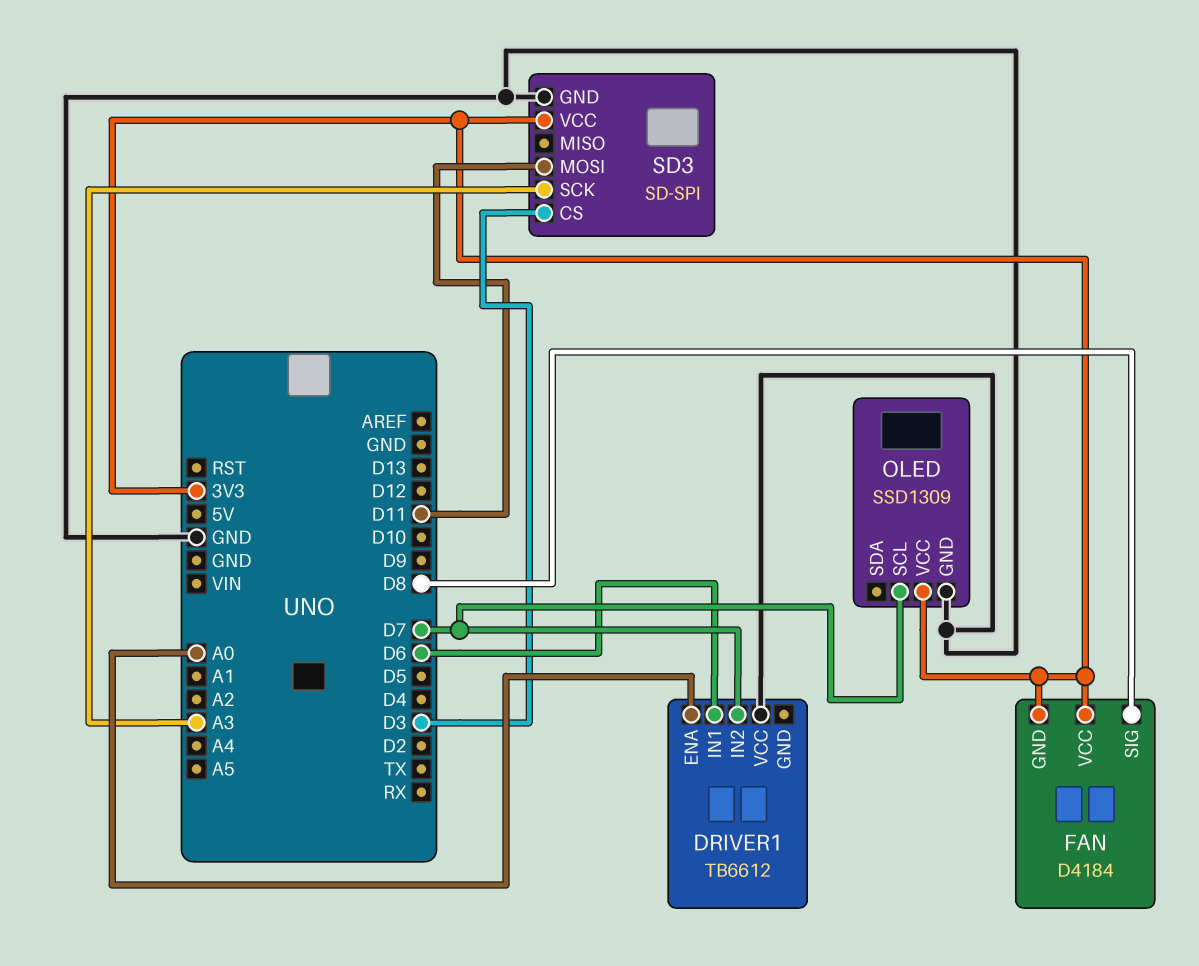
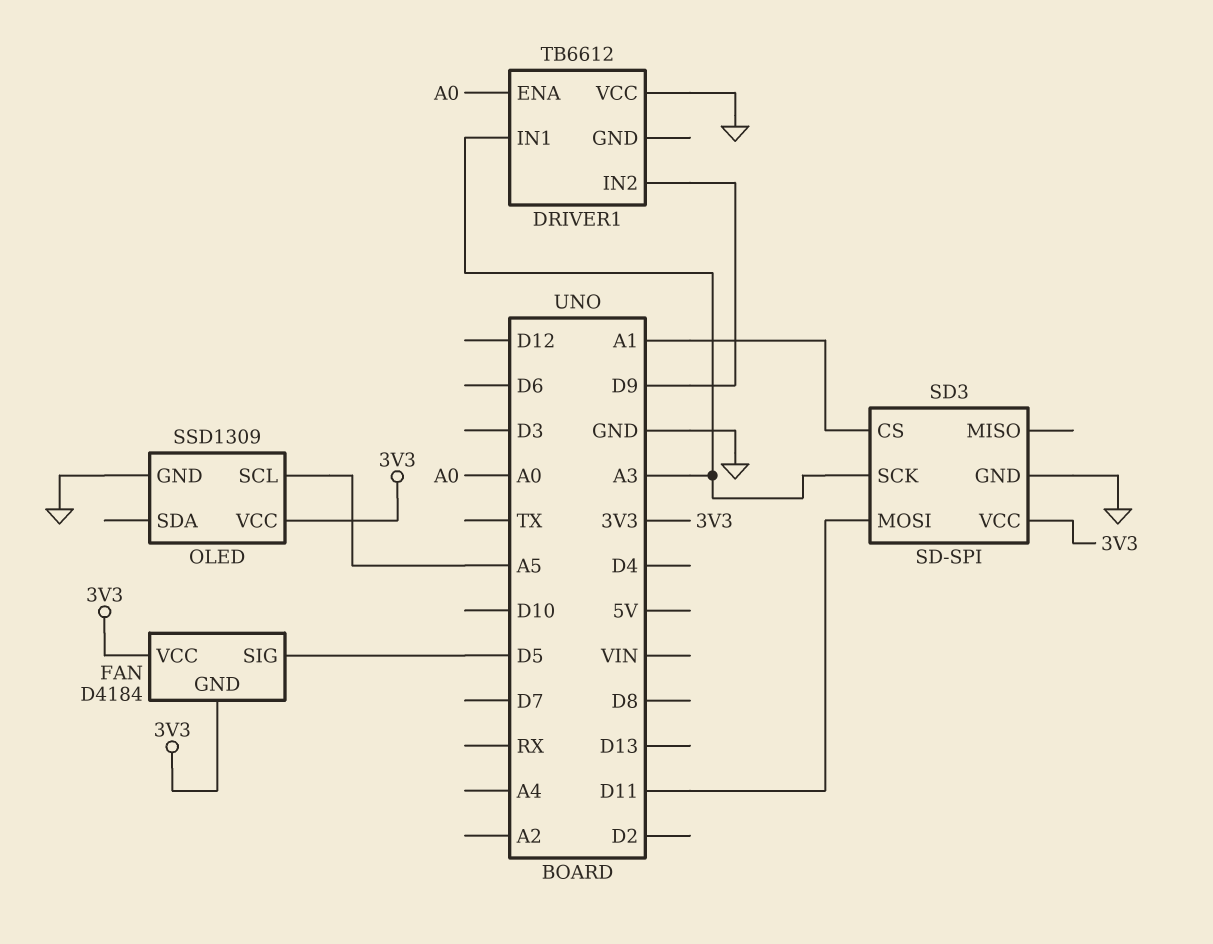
DRIVER1 pin IN1: D6 -> A3
DRIVER1 pin IN2: D7 -> D9
FAN pin SIG: D8 -> D5
OLED pin SCL: D7 -> A5
SD3 pin CS: D3 -> A1

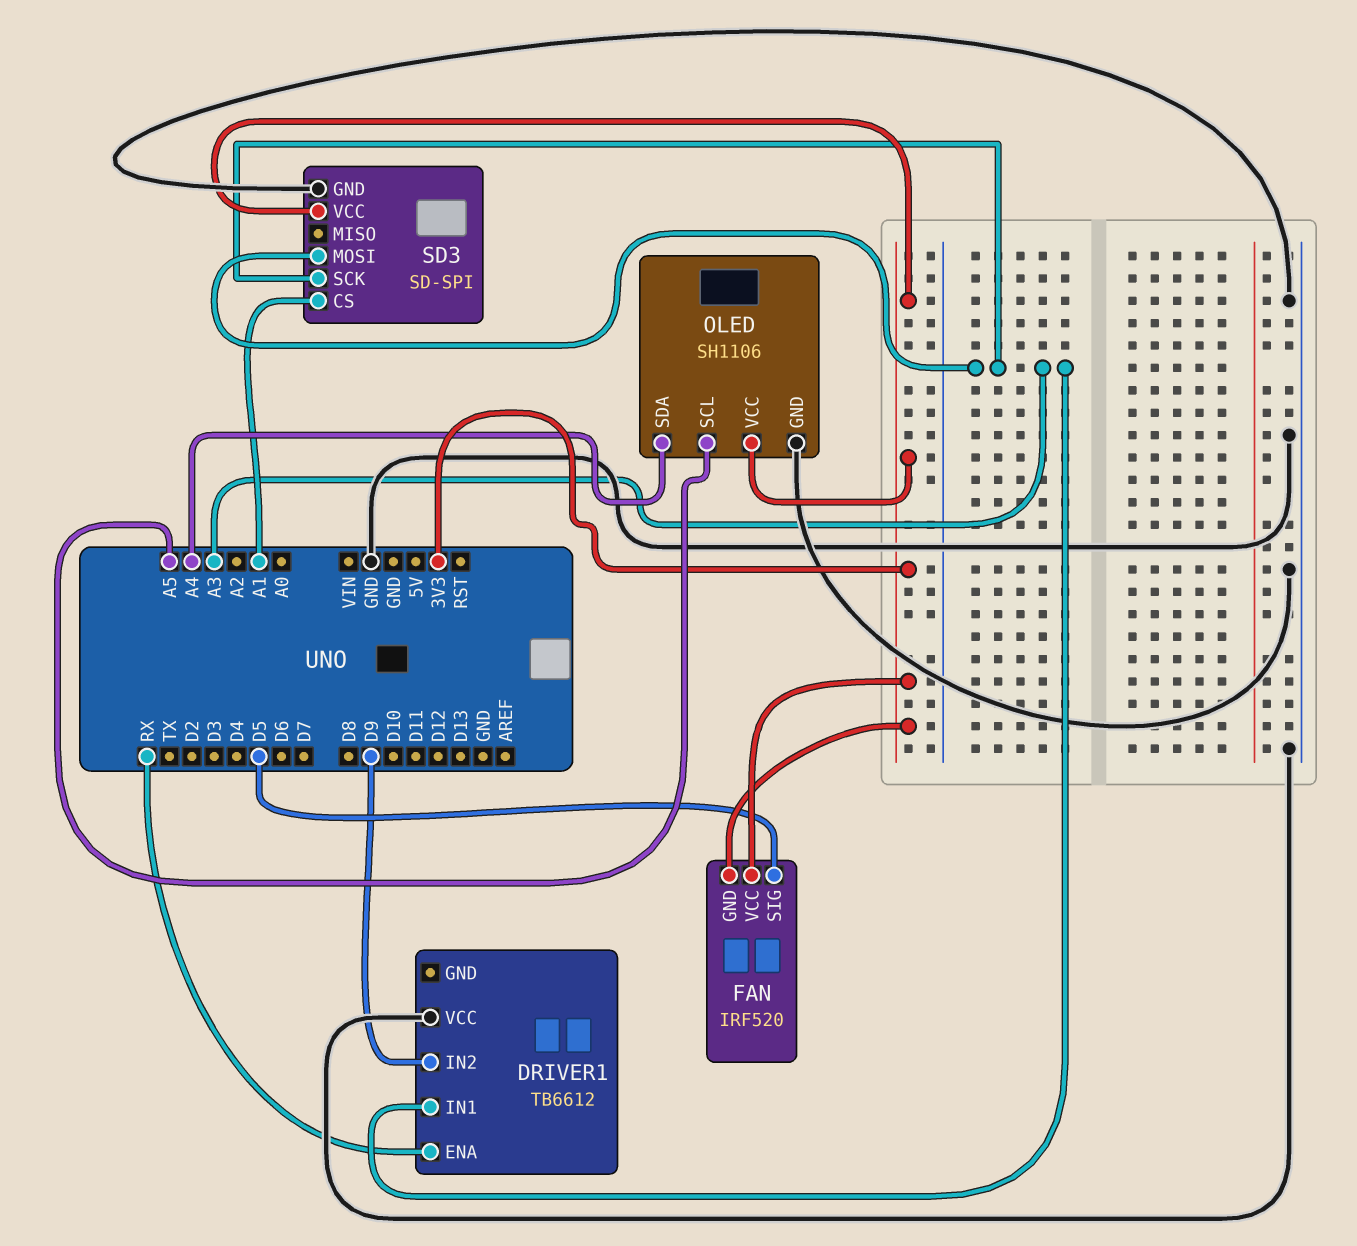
DRIVER1 pin ENA: A0 -> RX
FAN: D4184 -> IRF520
OLED: SSD1309 -> SH1106
OLED pin SDA: none -> A4
SD3 pin MOSI: D11 -> A3

